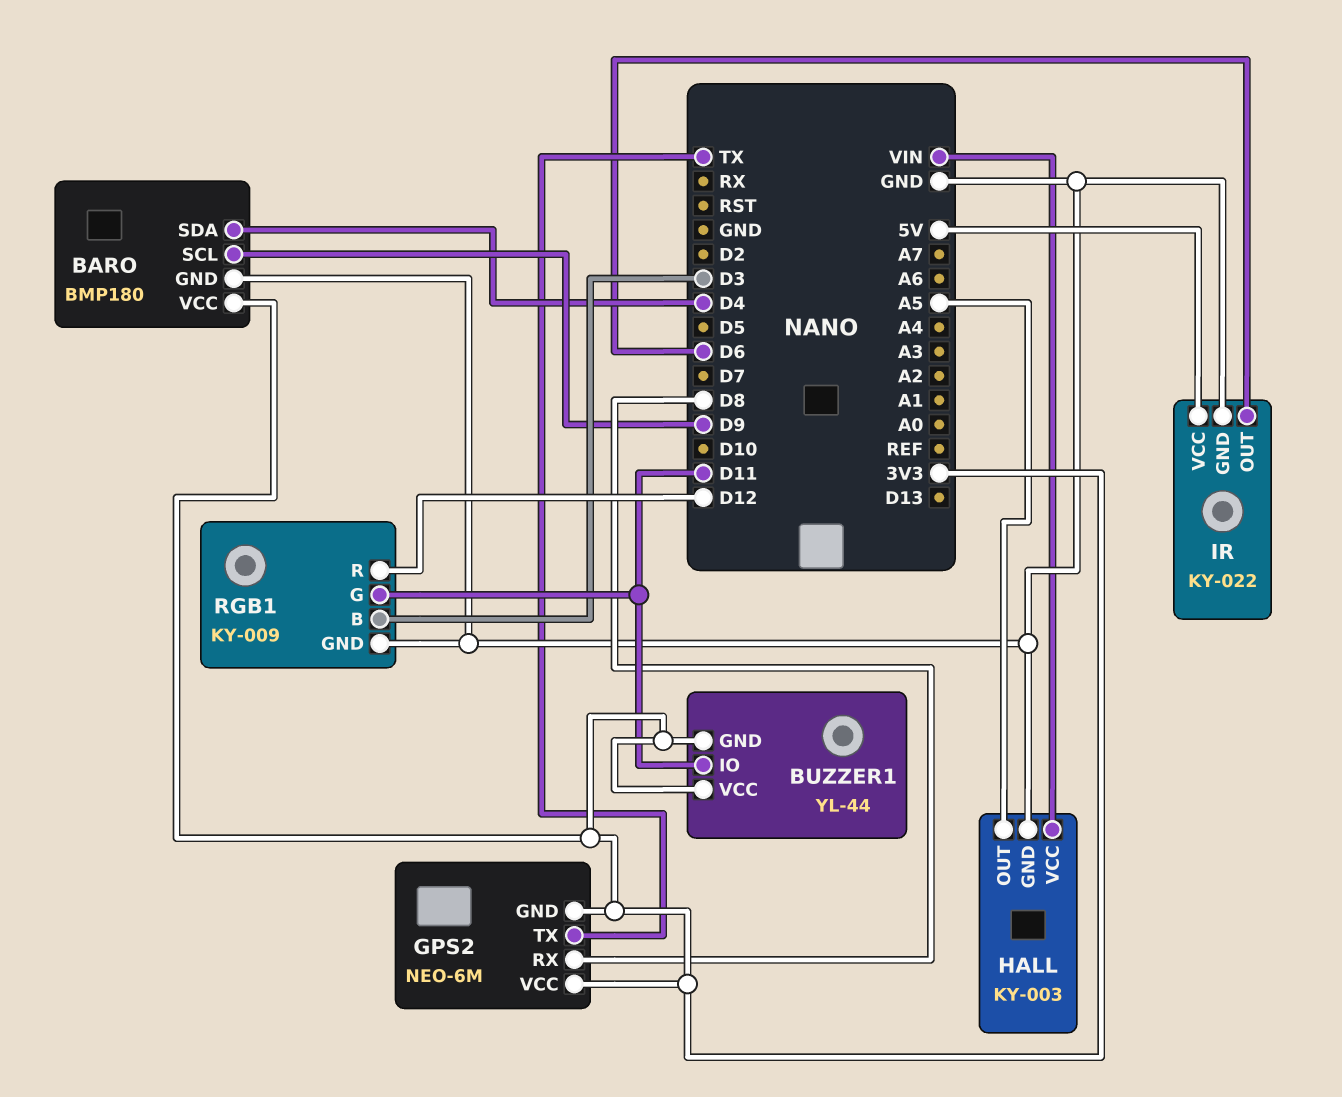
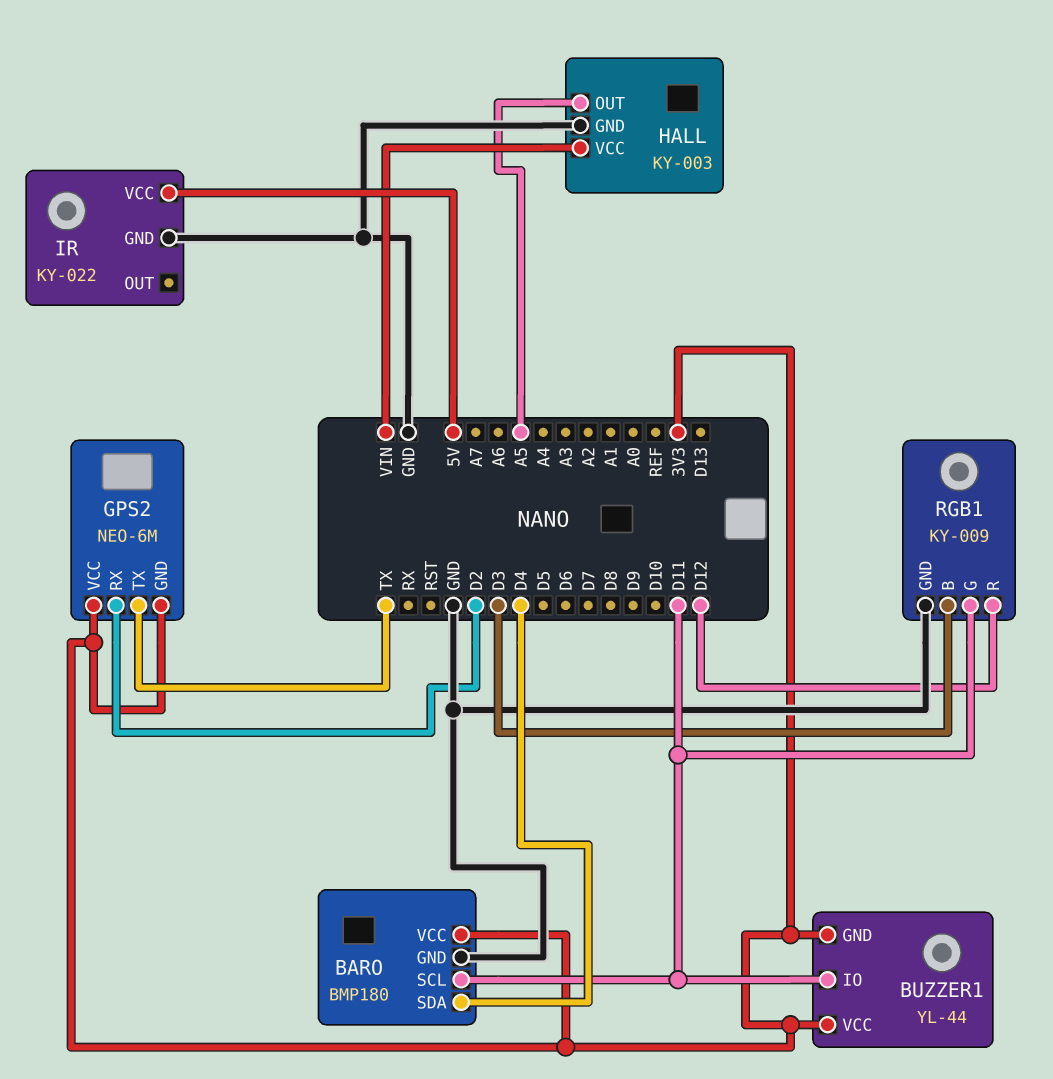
BARO pin SCL: D9 -> D11
GPS2 pin RX: D8 -> D2
IR pin OUT: D6 -> none

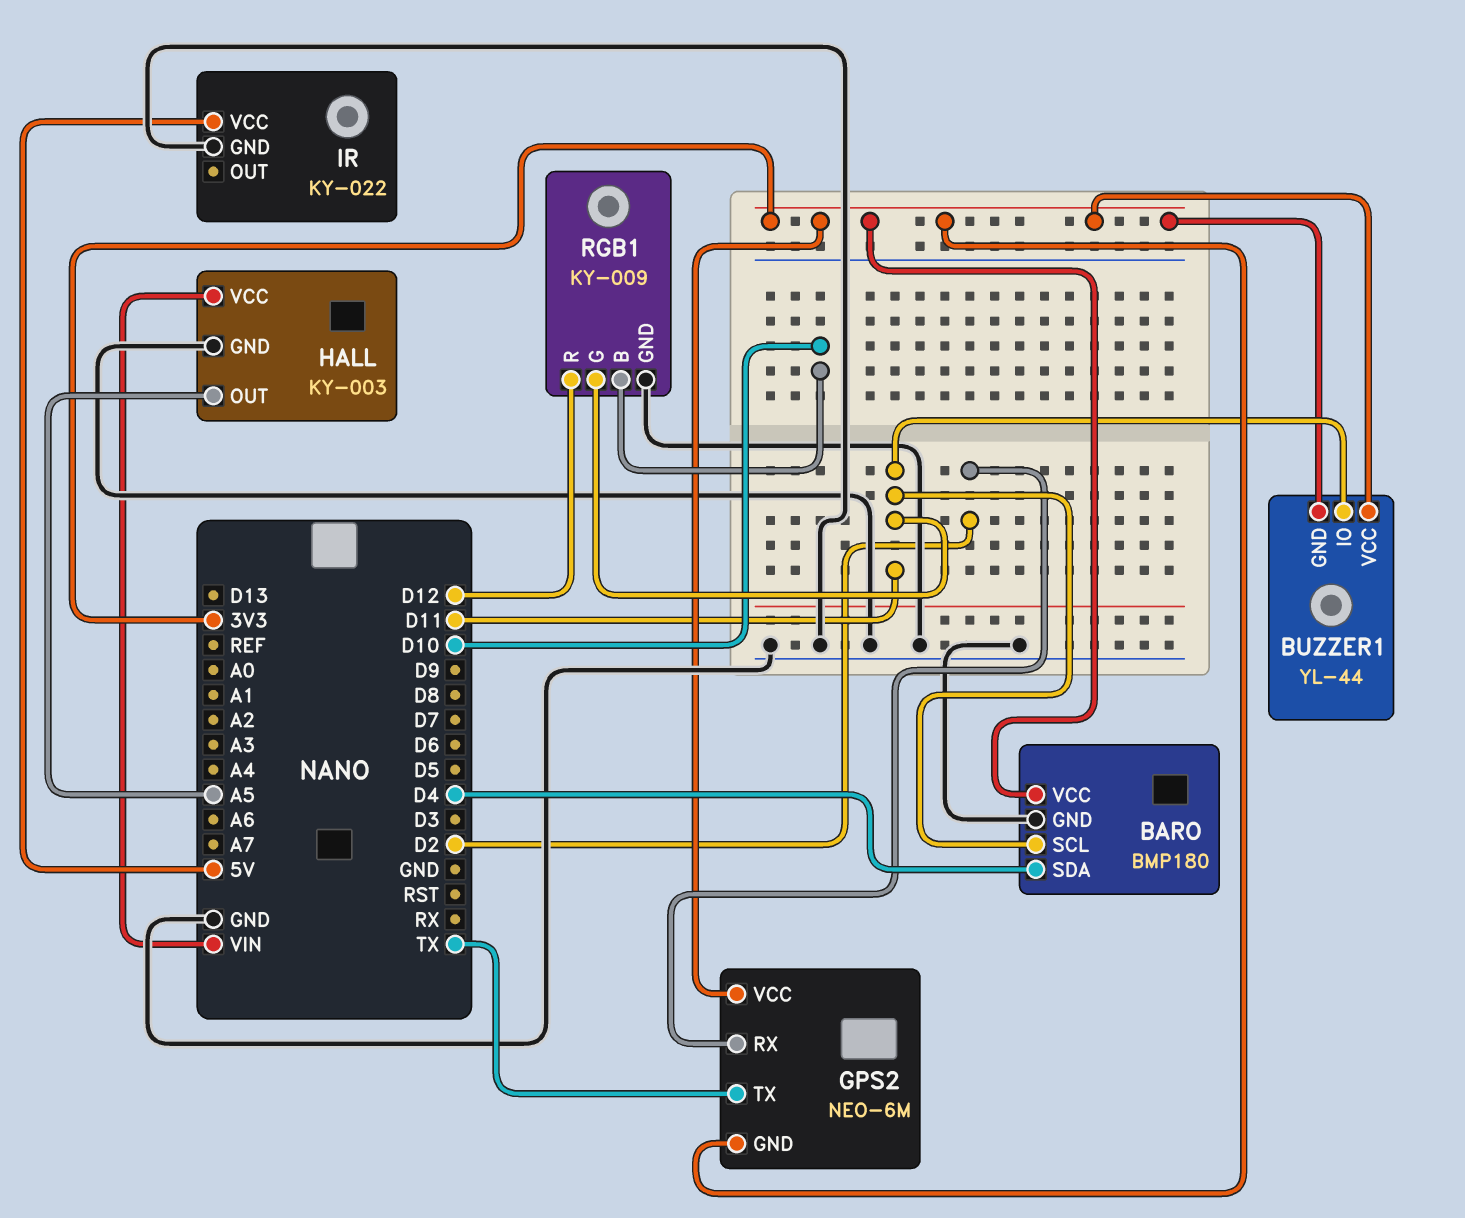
RGB1 pin B: D3 -> D10

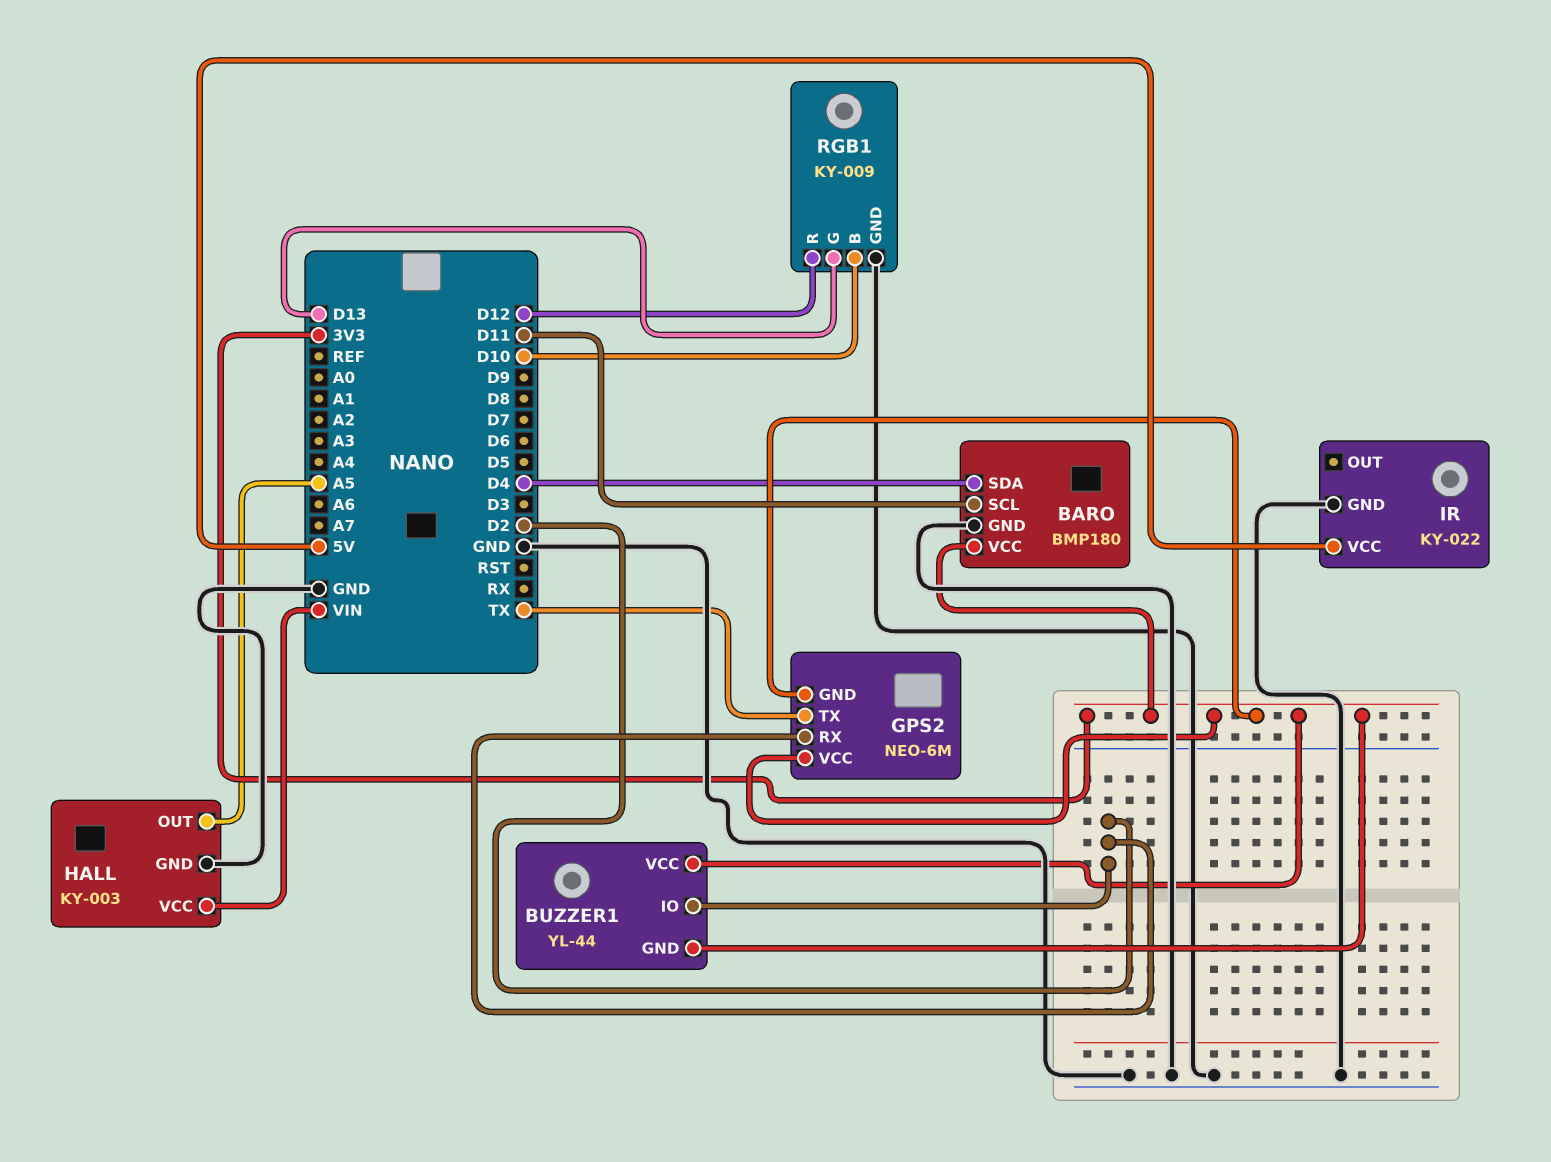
BUZZER1 pin IO: D11 -> D2
RGB1 pin G: D11 -> D13

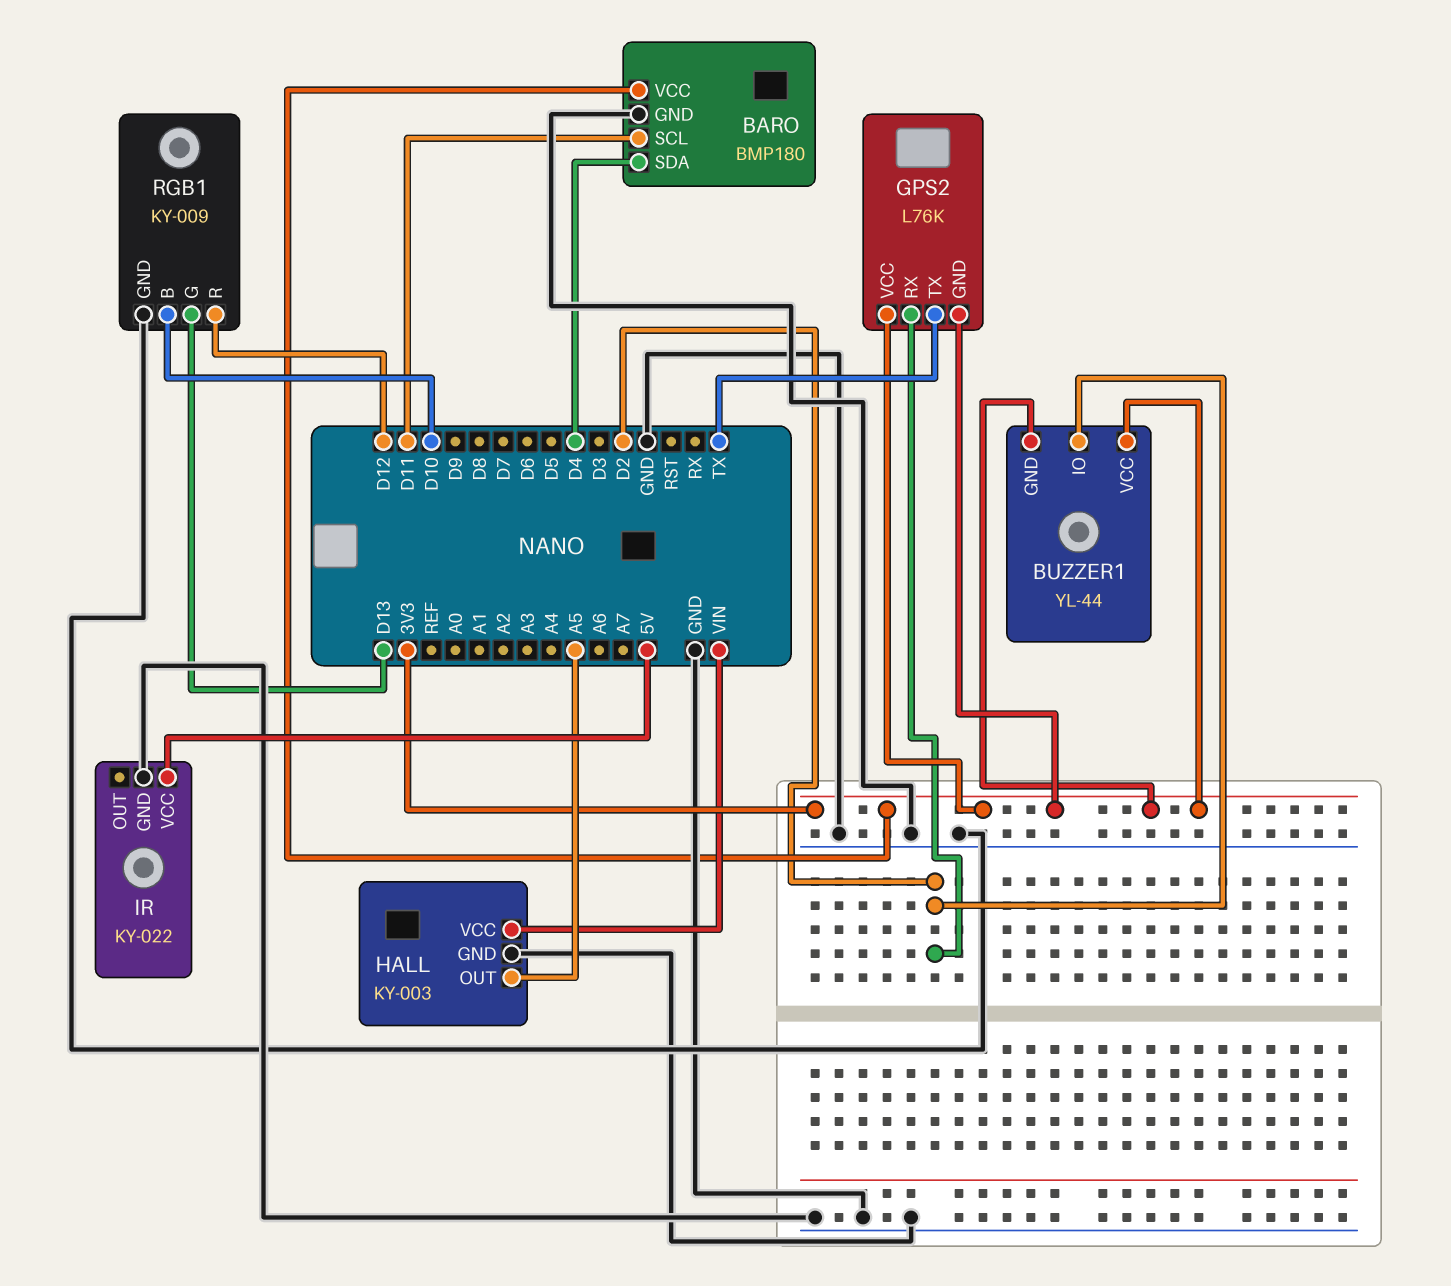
GPS2: NEO-6M -> L76K

